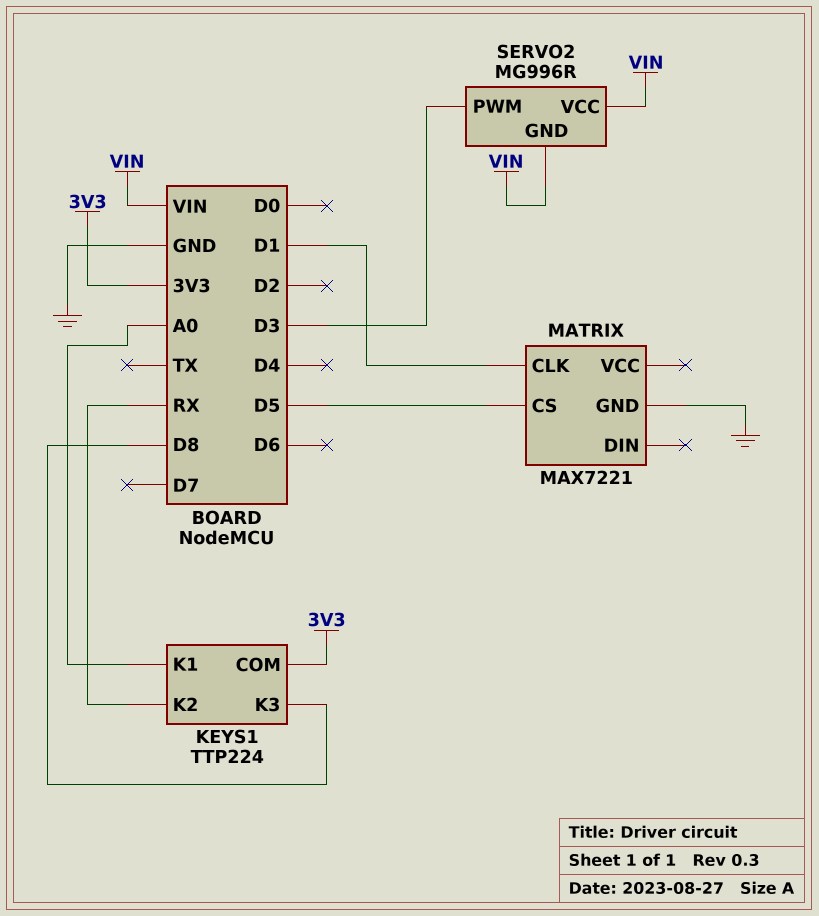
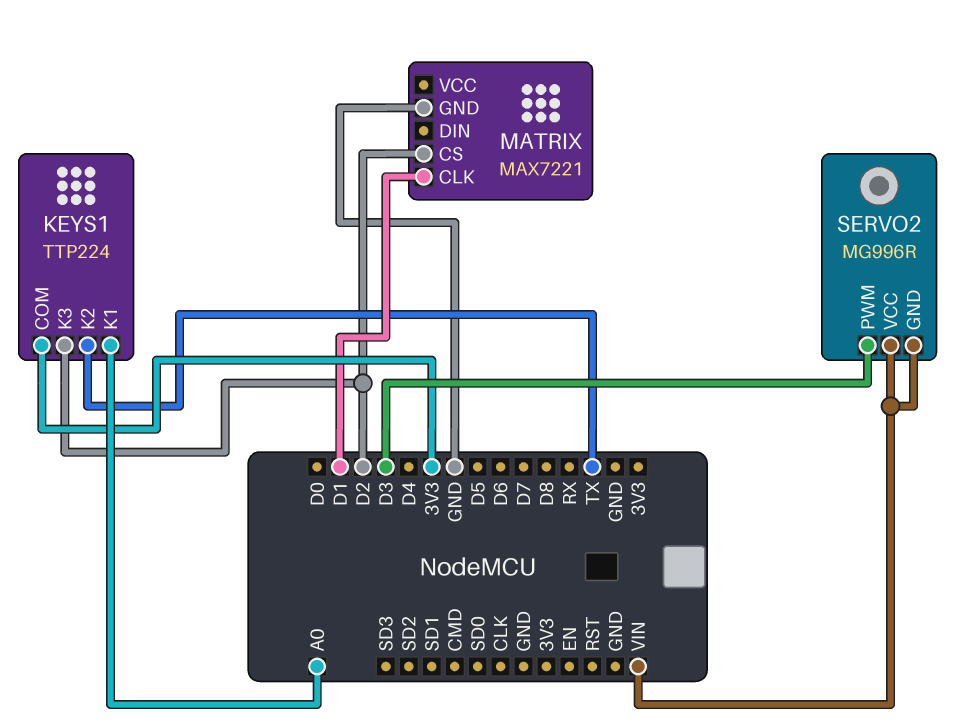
KEYS1 pin K2: RX -> TX
KEYS1 pin K3: D8 -> D2
MATRIX pin CS: D5 -> D2

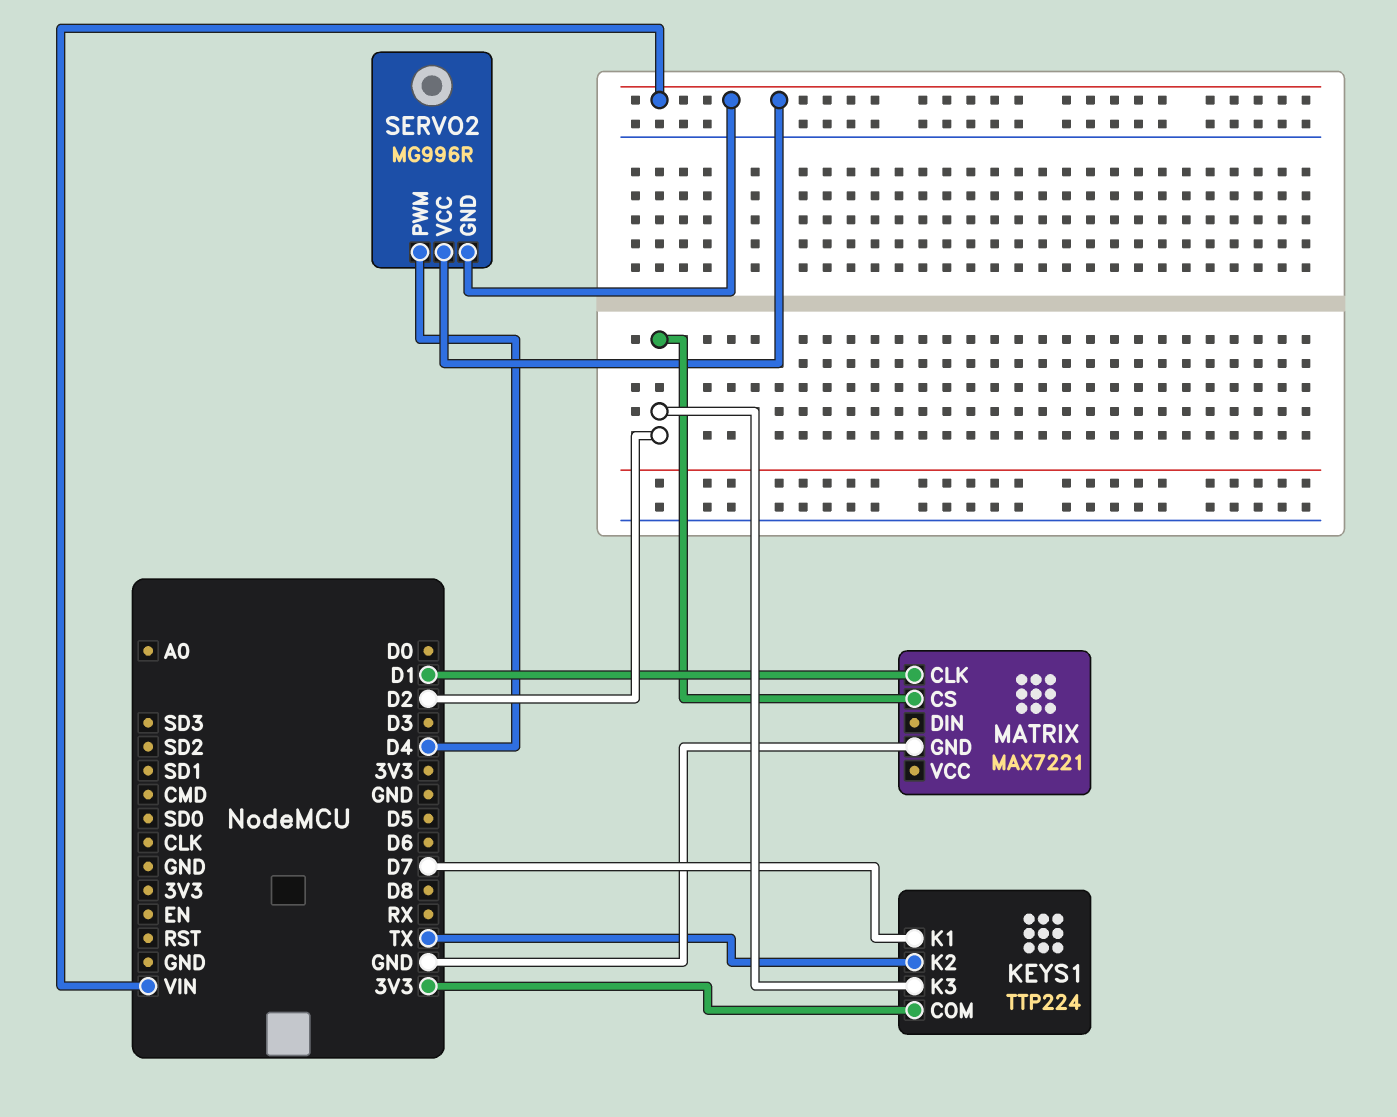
KEYS1 pin K1: A0 -> D7
SERVO2 pin PWM: D3 -> D4

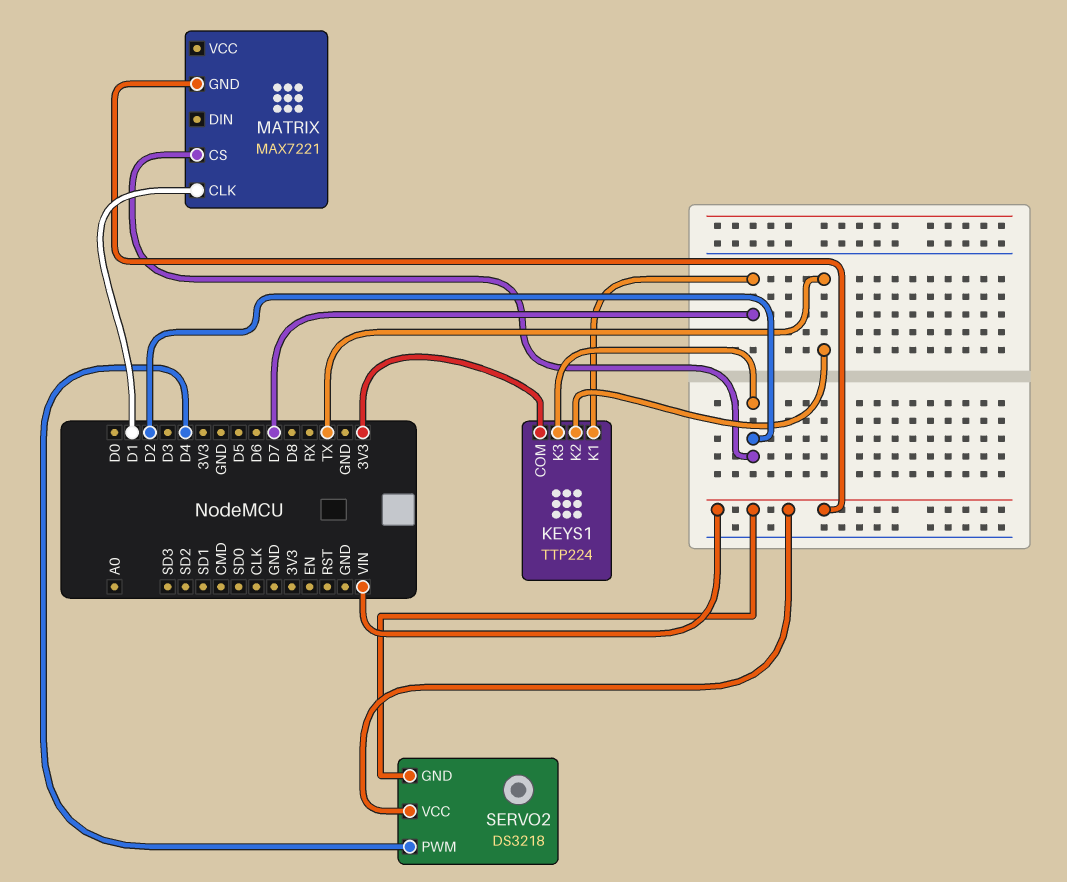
MATRIX pin GND: GND -> VIN
SERVO2: MG996R -> DS3218

